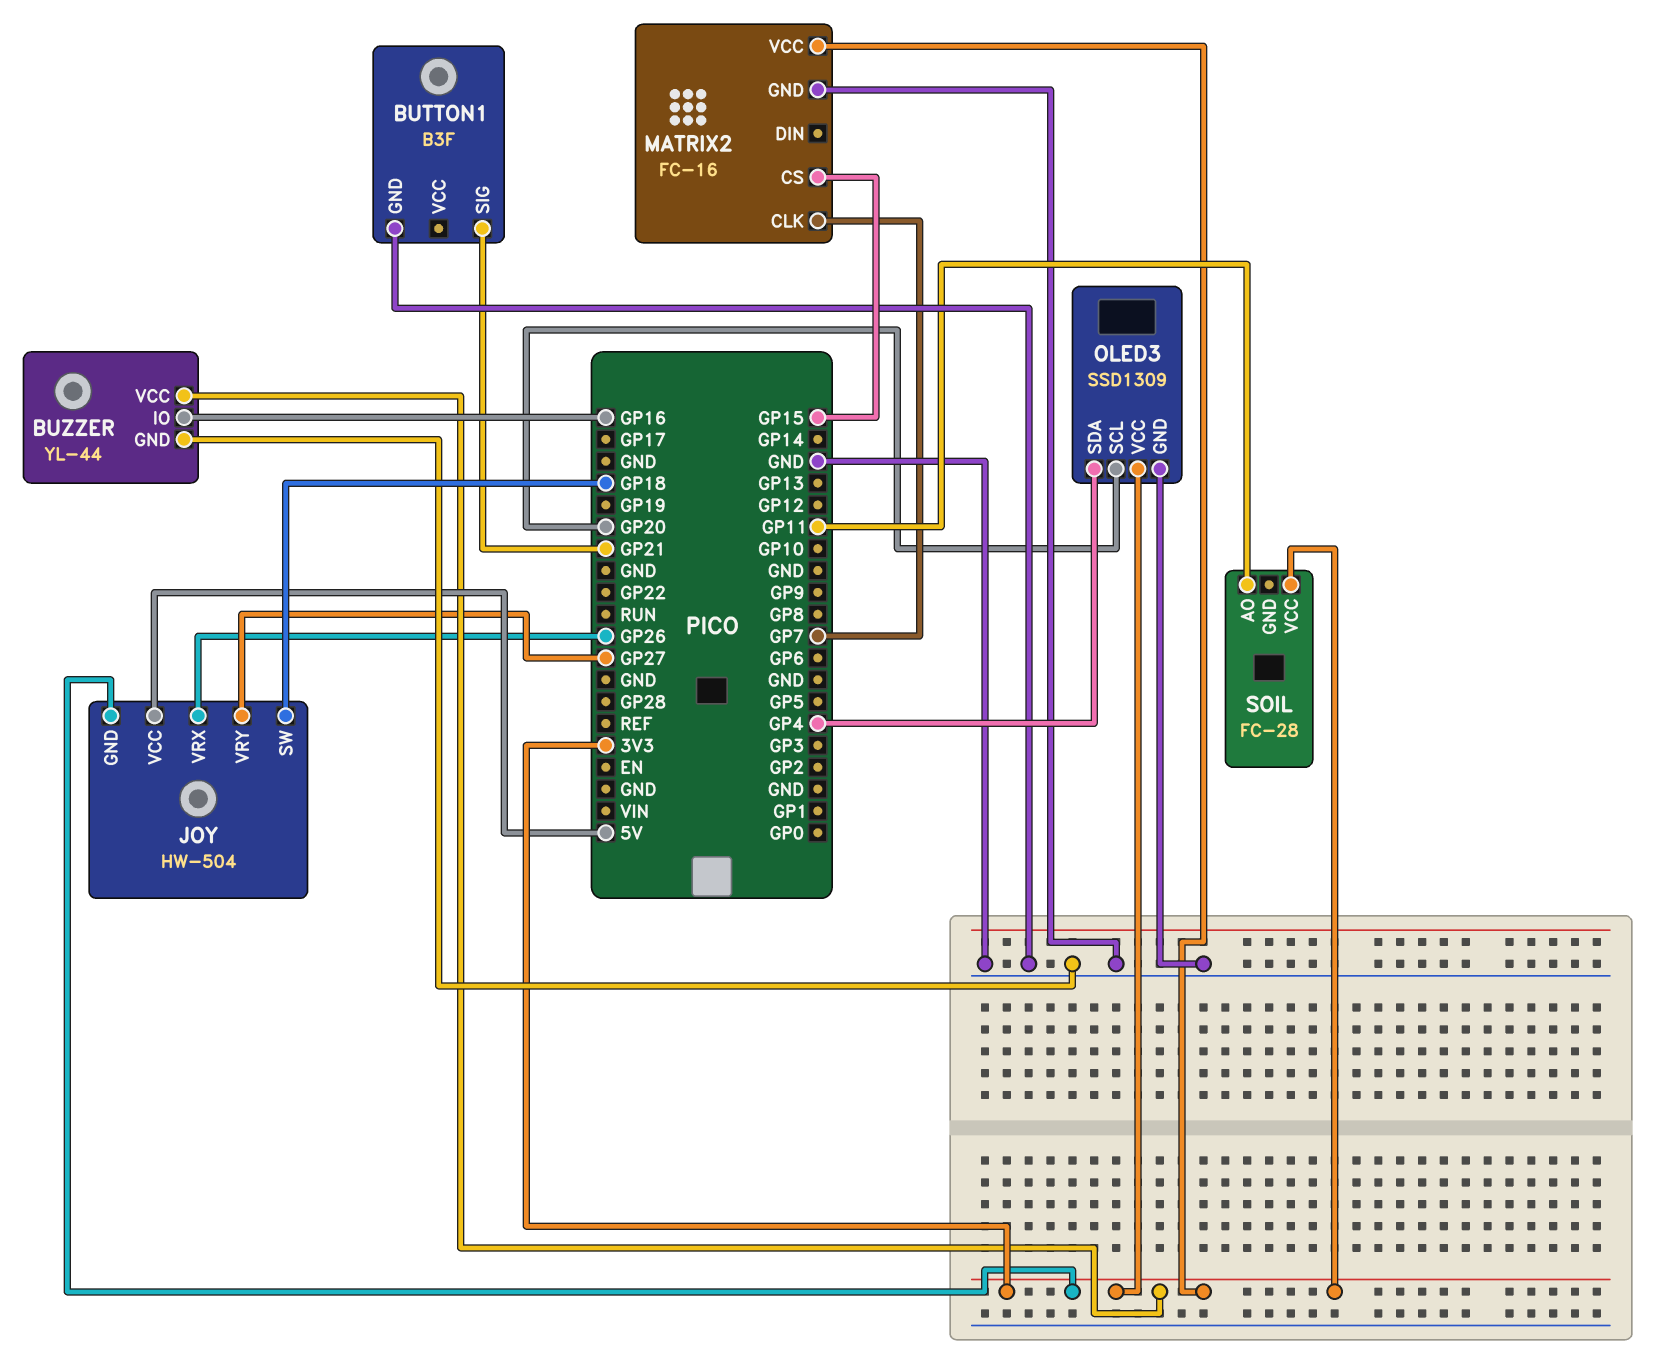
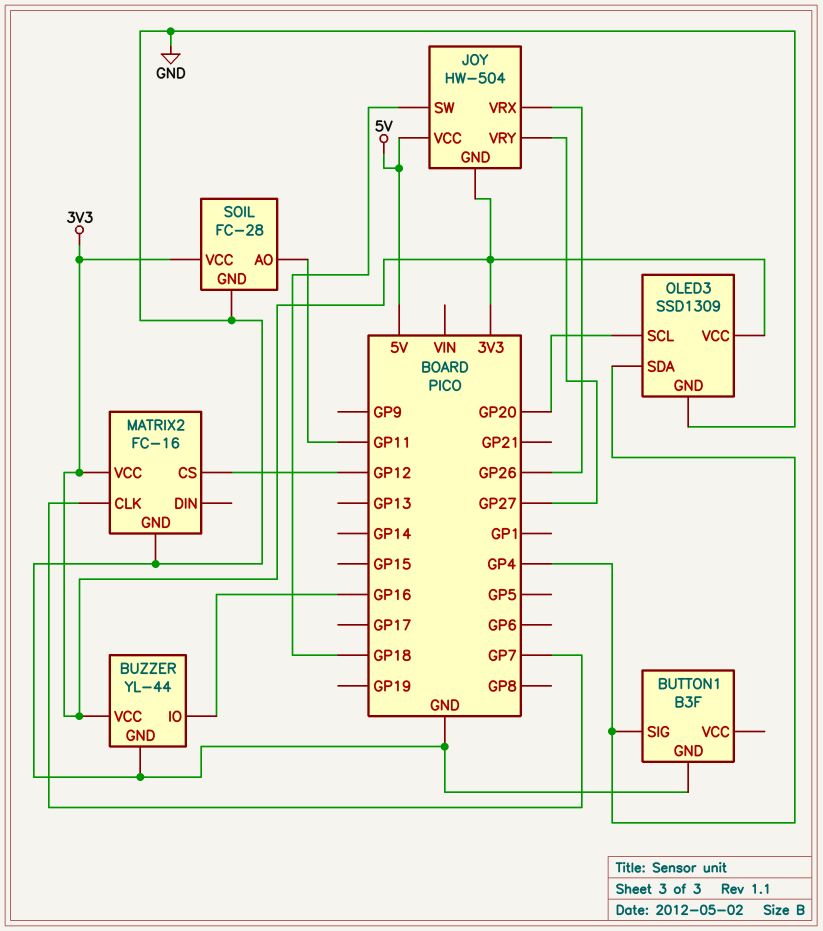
BUTTON1 pin SIG: GP21 -> GP4
MATRIX2 pin CS: GP15 -> GP12
SOIL pin GND: none -> GND

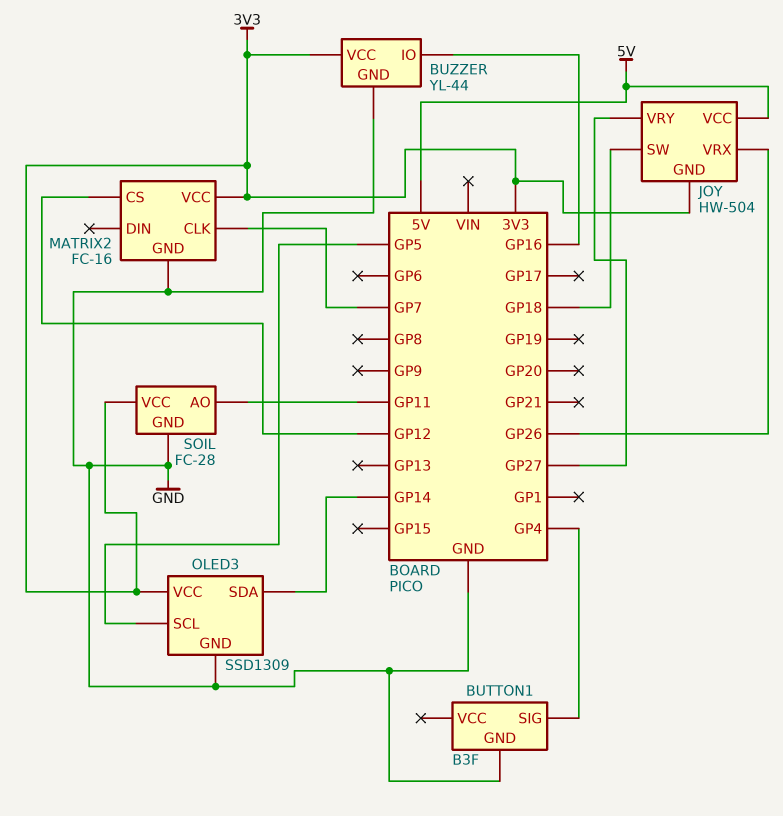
OLED3 pin SCL: GP20 -> GP5
OLED3 pin SDA: GP4 -> GP14

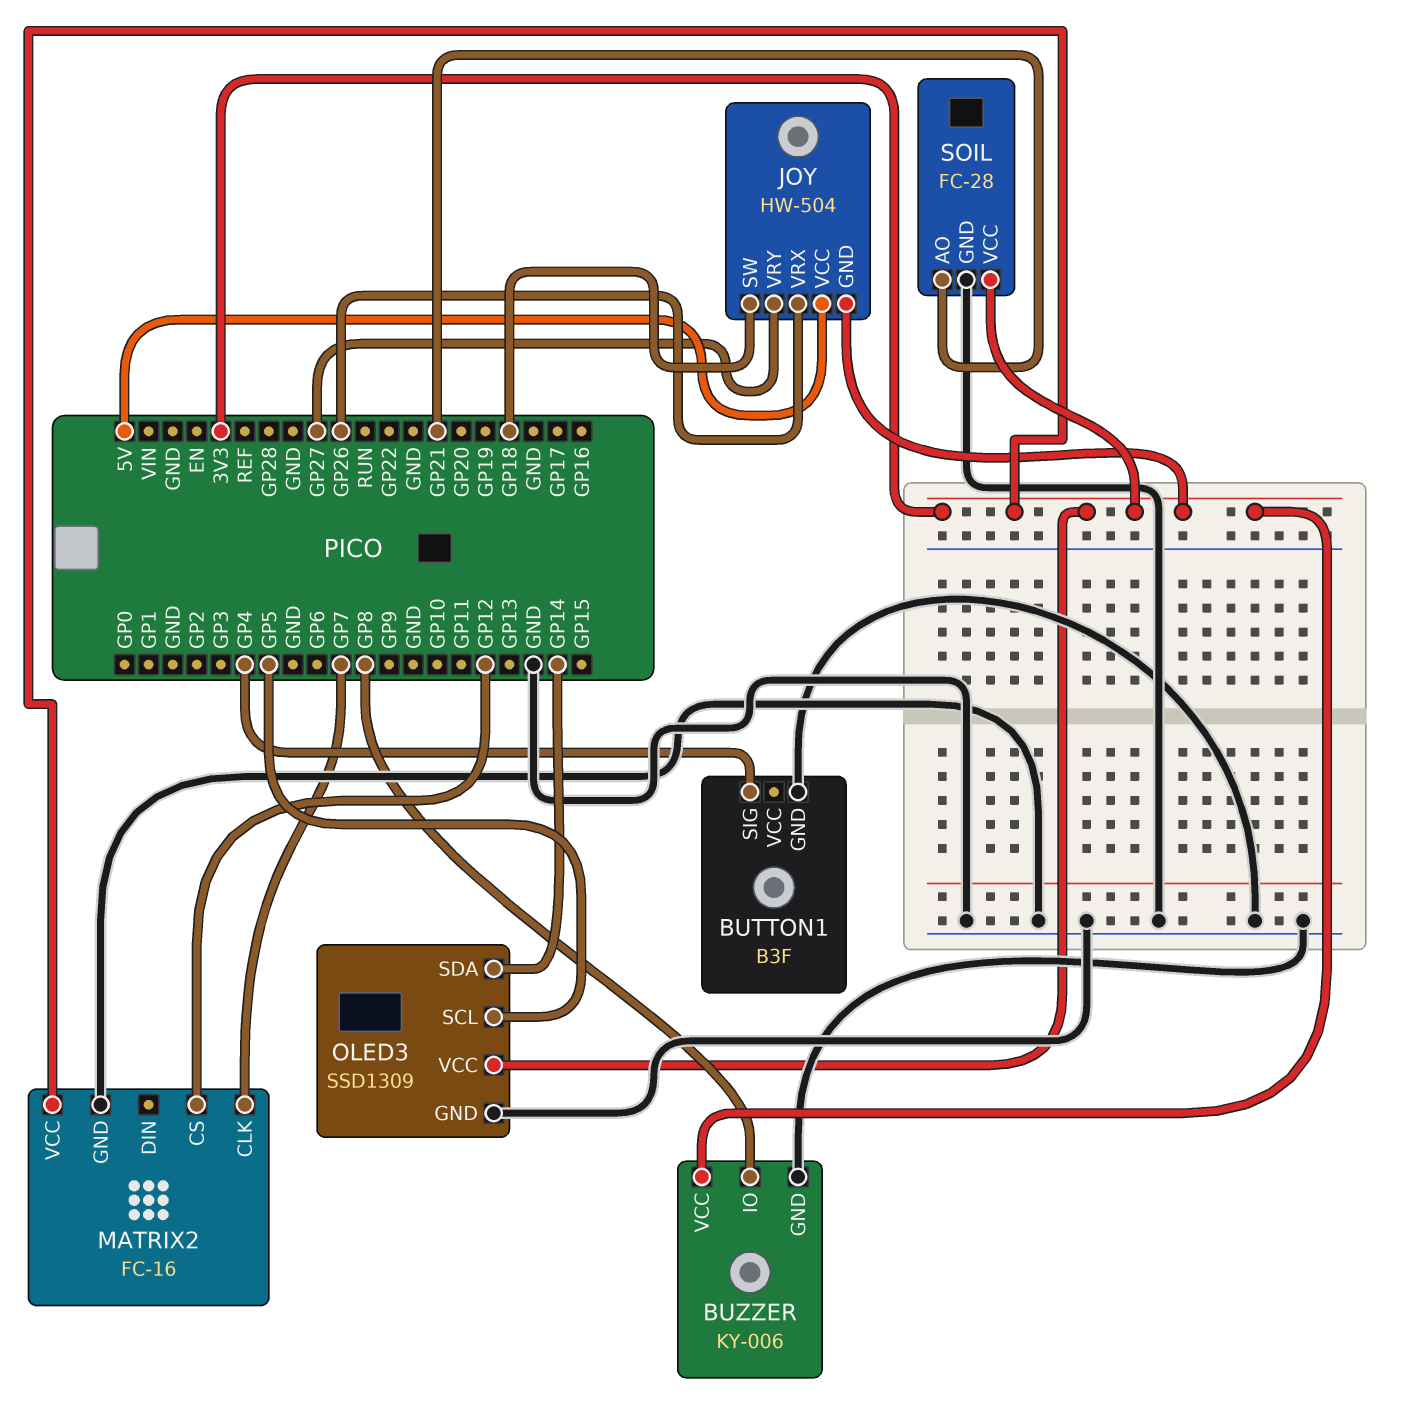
BUZZER: YL-44 -> KY-006
BUZZER pin IO: GP16 -> GP8
SOIL pin AO: GP11 -> GP21

